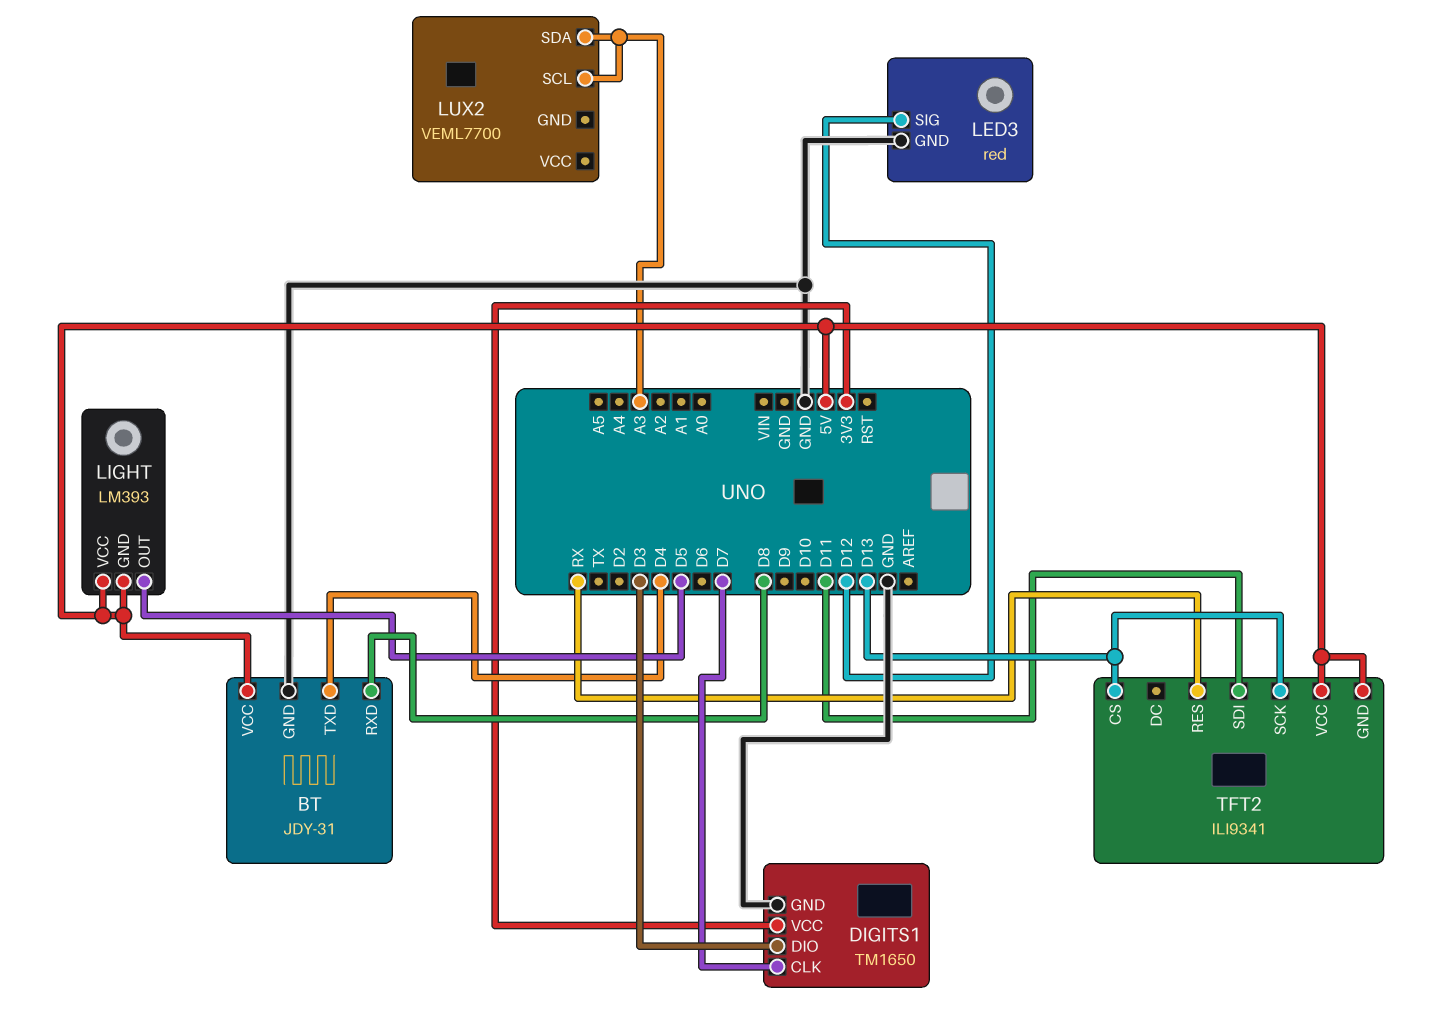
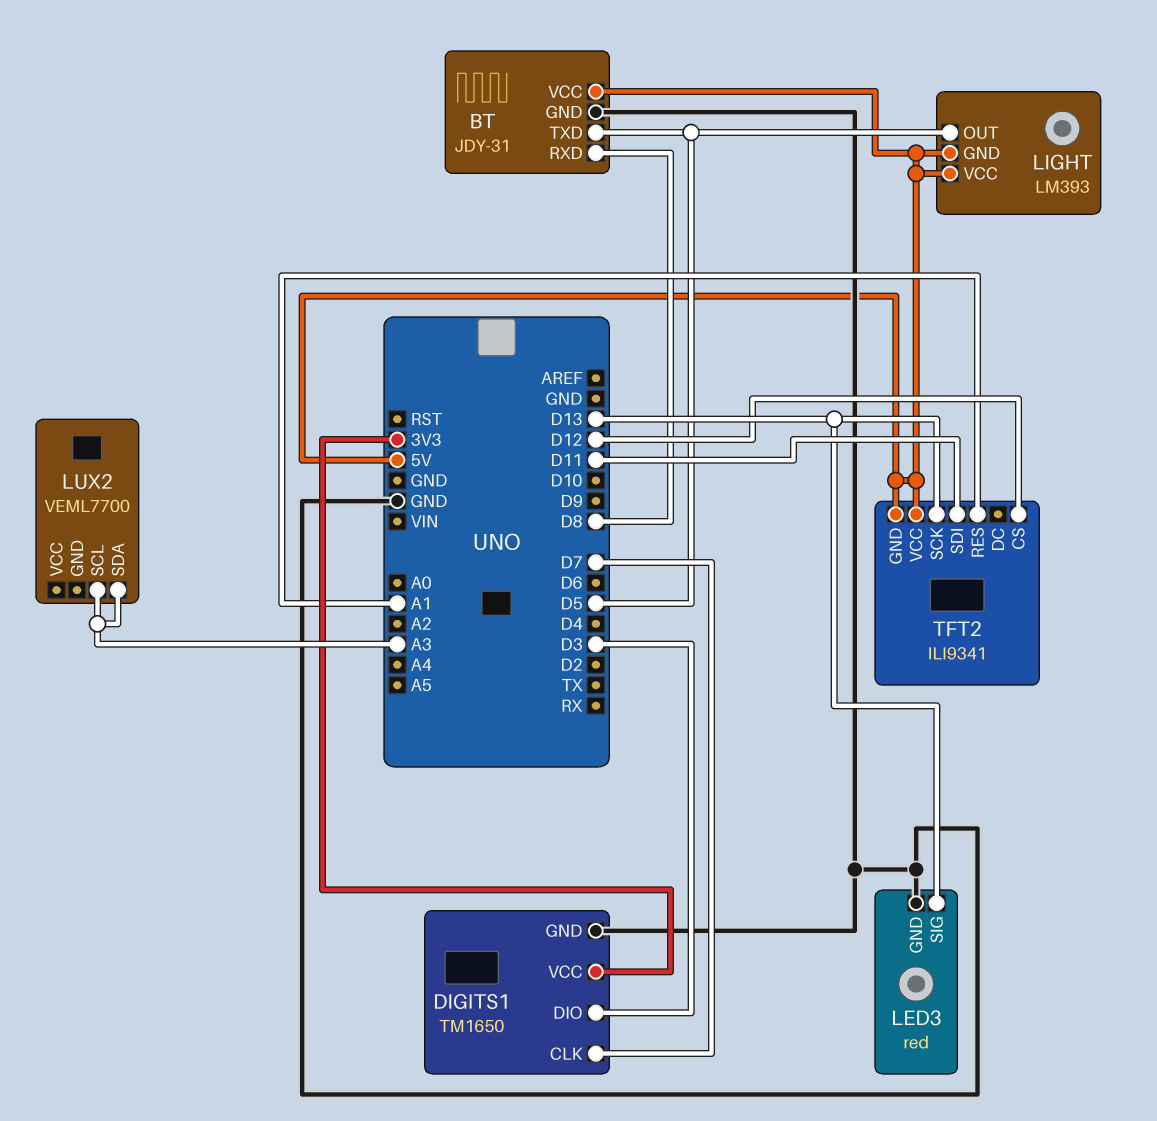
BT pin TXD: D4 -> D5
LED3 pin SIG: D12 -> D13
TFT2 pin CS: D13 -> D12
TFT2 pin RES: RX -> A1

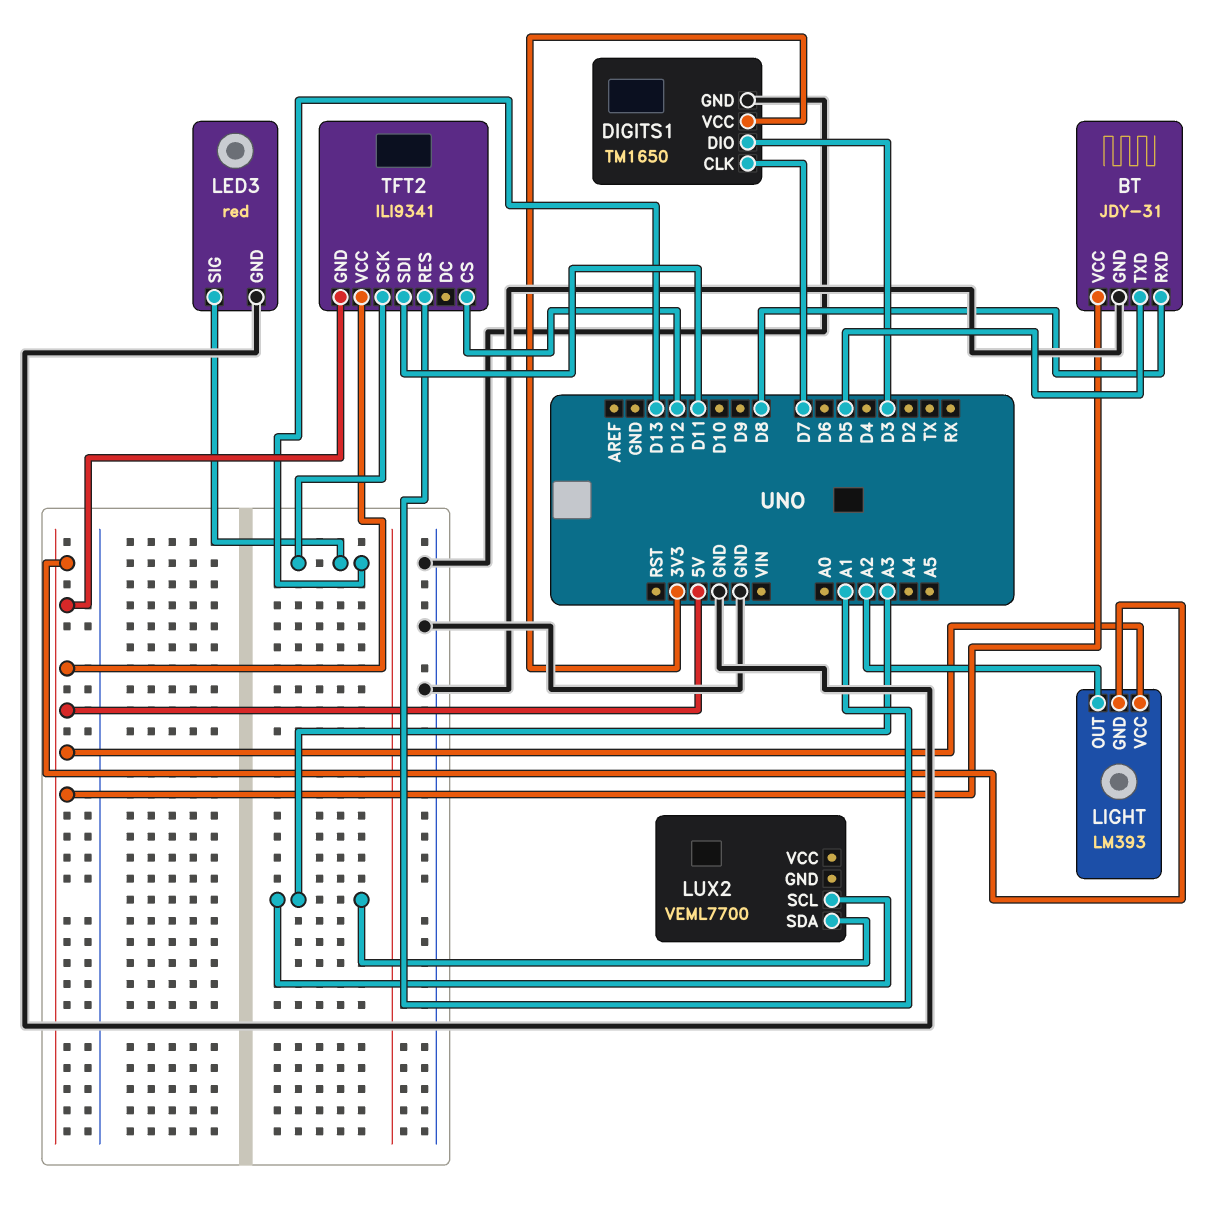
LIGHT pin OUT: D5 -> A2

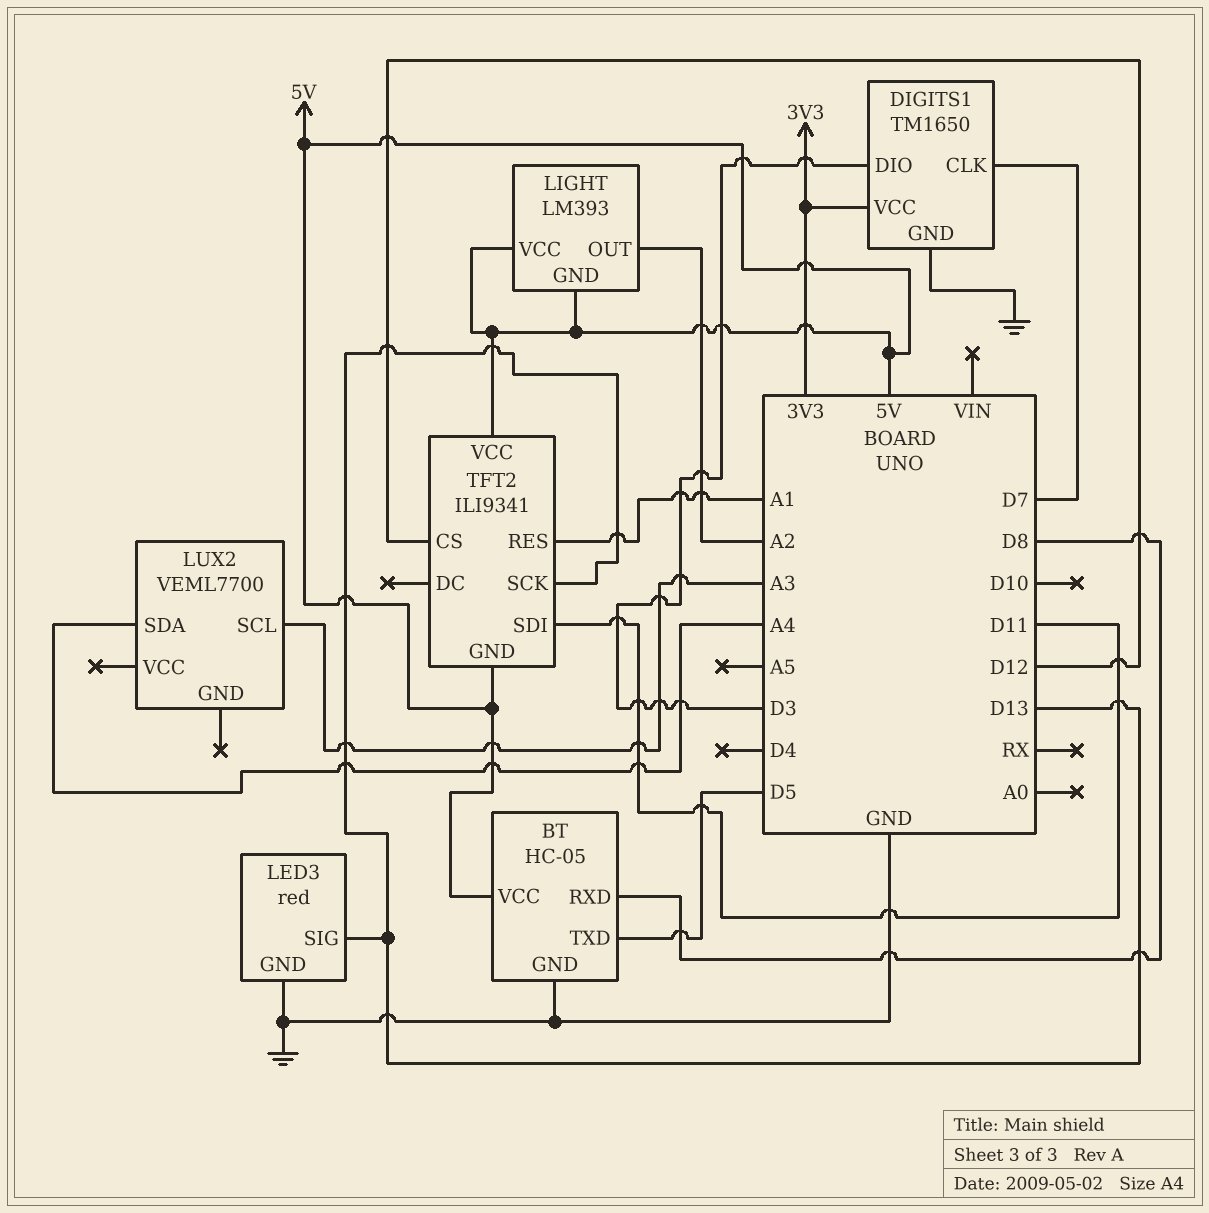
BT: JDY-31 -> HC-05
LUX2 pin SDA: A3 -> A4

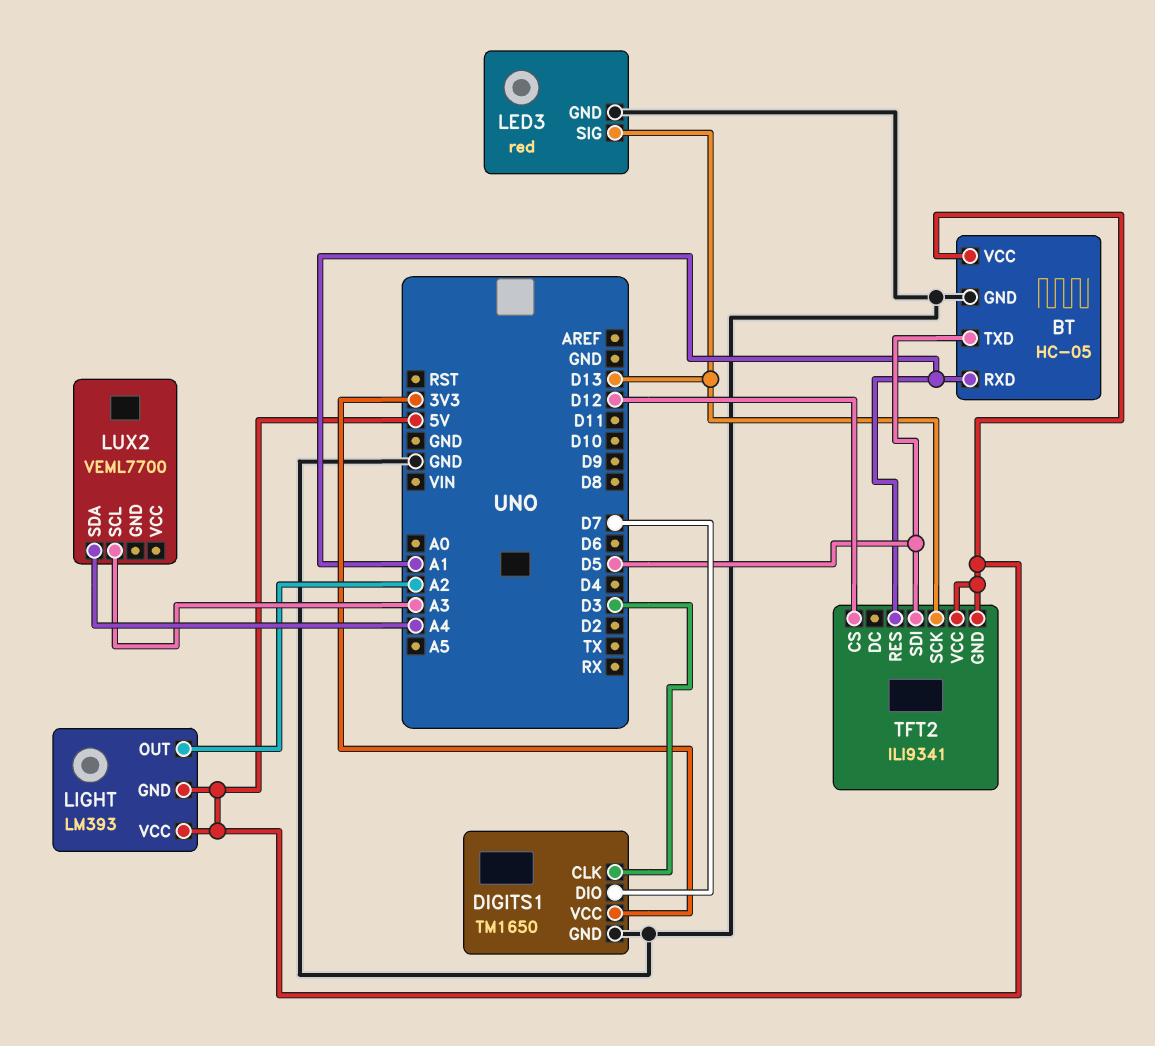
BT pin RXD: D8 -> A1
DIGITS1 pin CLK: D7 -> D3
DIGITS1 pin DIO: D3 -> D7
TFT2 pin SDI: D11 -> D5

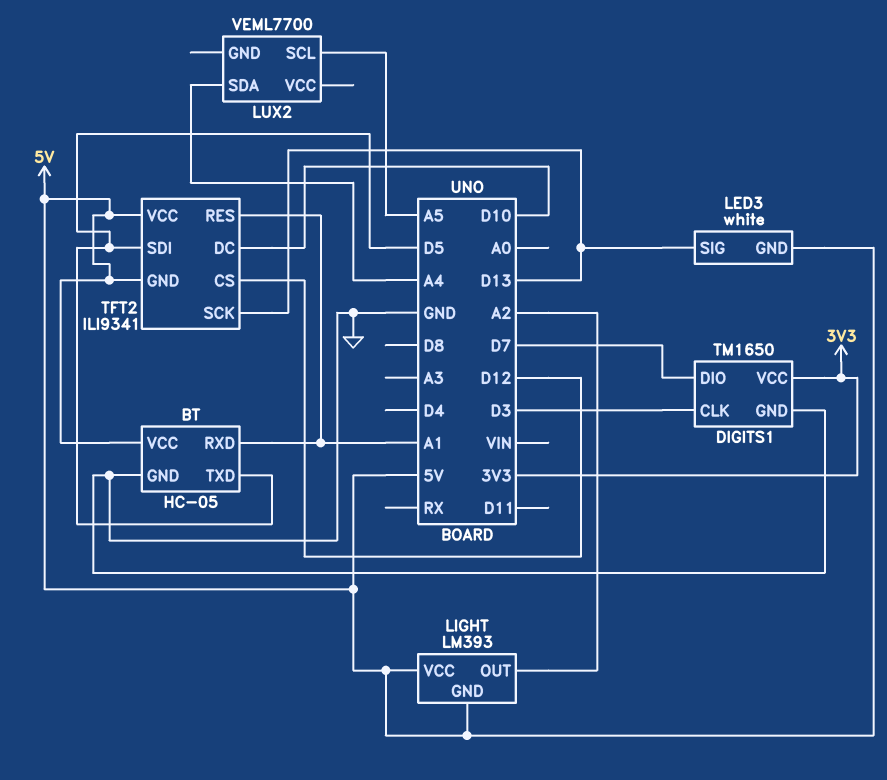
LED3: red -> white
LED3 pin GND: GND -> 5V
LUX2 pin SCL: A3 -> A5
TFT2 pin DC: none -> D10

